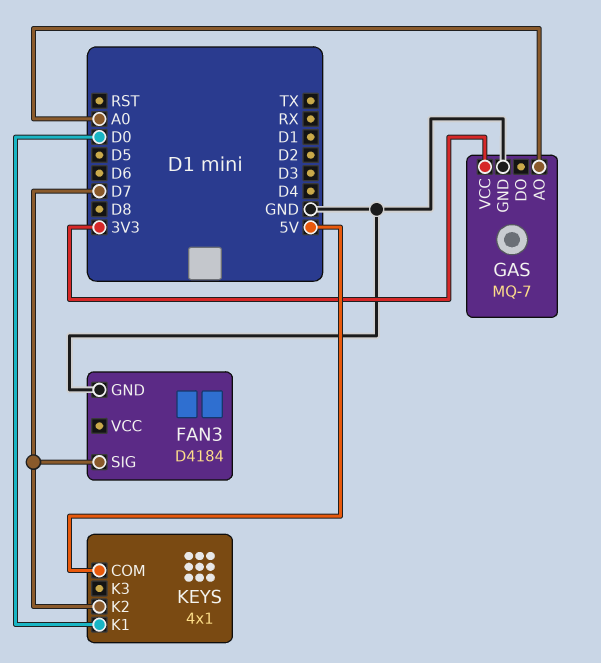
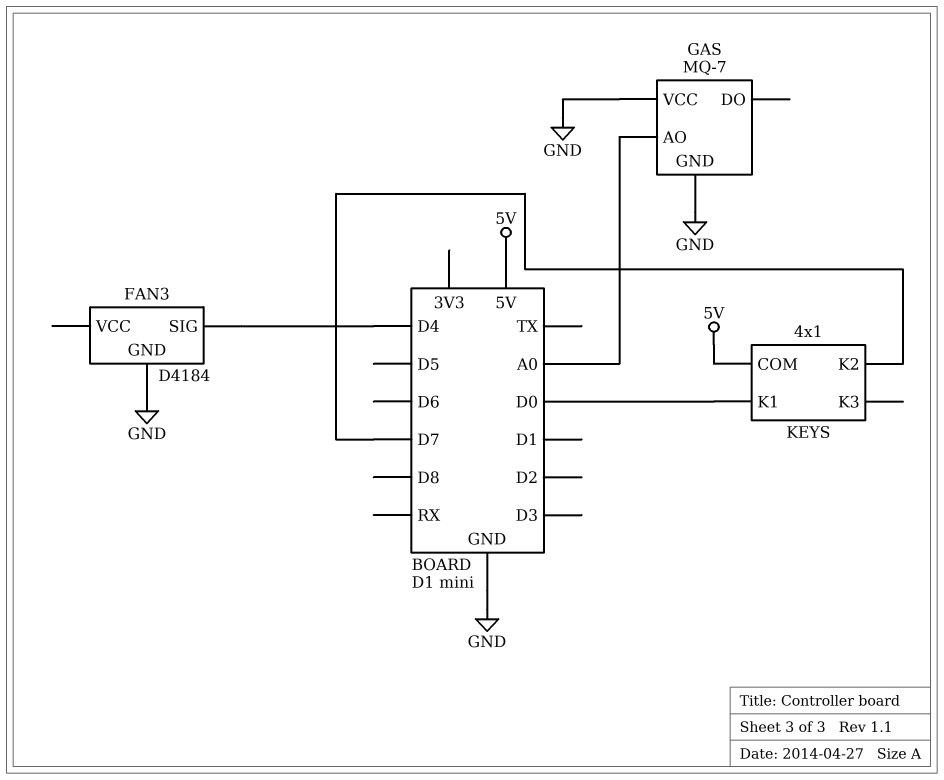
FAN3 pin SIG: D7 -> D4
GAS pin VCC: 3V3 -> GND

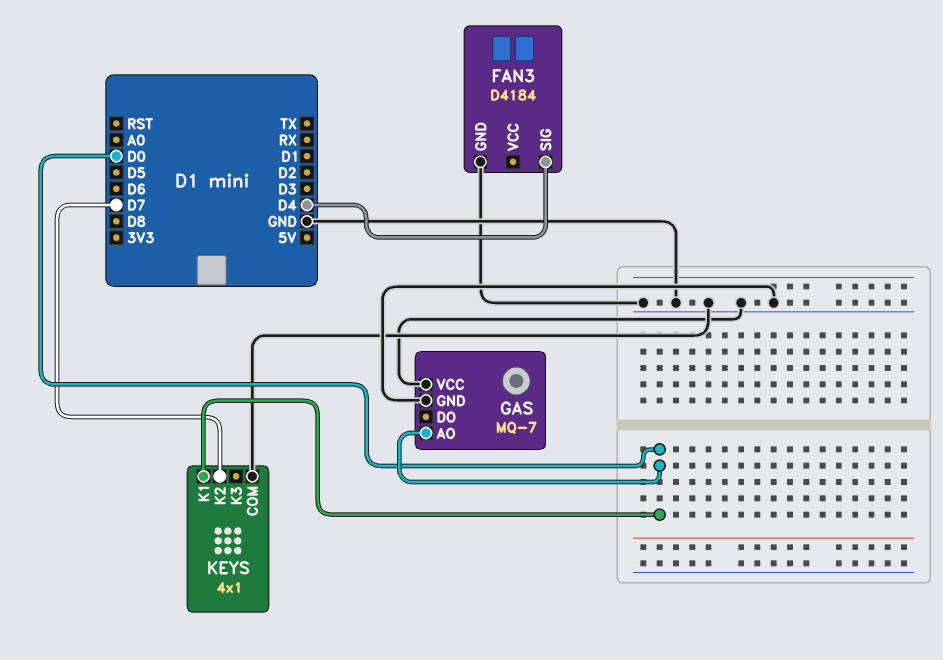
GAS pin AO: A0 -> D0
KEYS pin COM: 5V -> GND

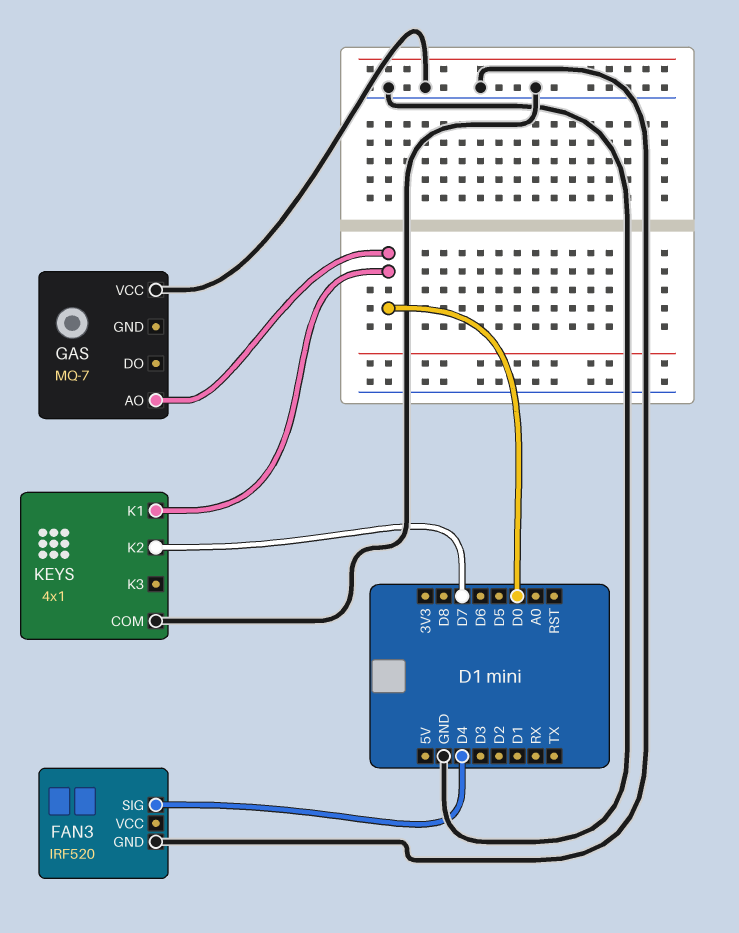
FAN3: D4184 -> IRF520
GAS pin GND: GND -> none

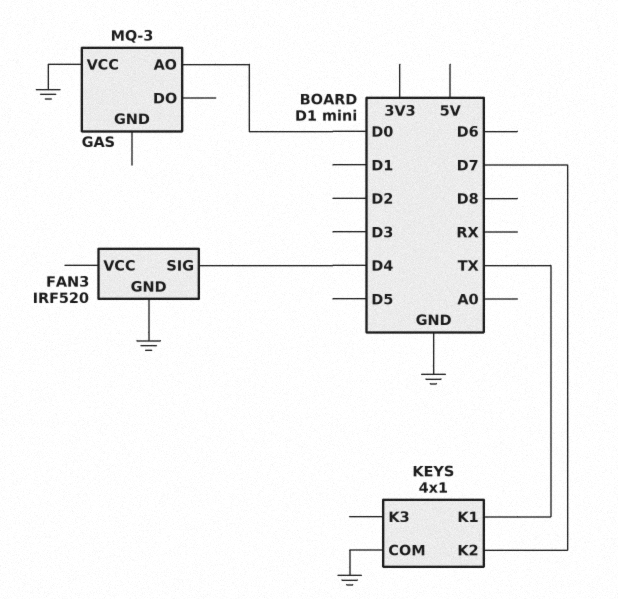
GAS: MQ-7 -> MQ-3
KEYS pin K1: D0 -> TX

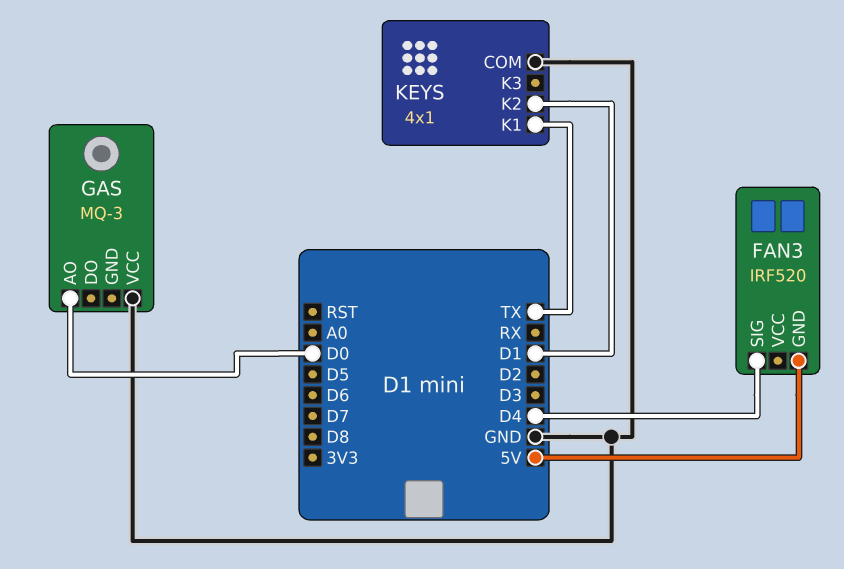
FAN3 pin GND: GND -> 5V
KEYS pin K2: D7 -> D1

